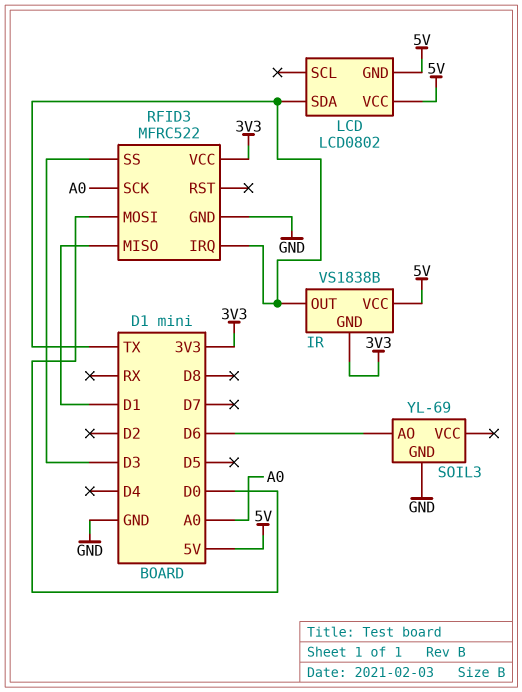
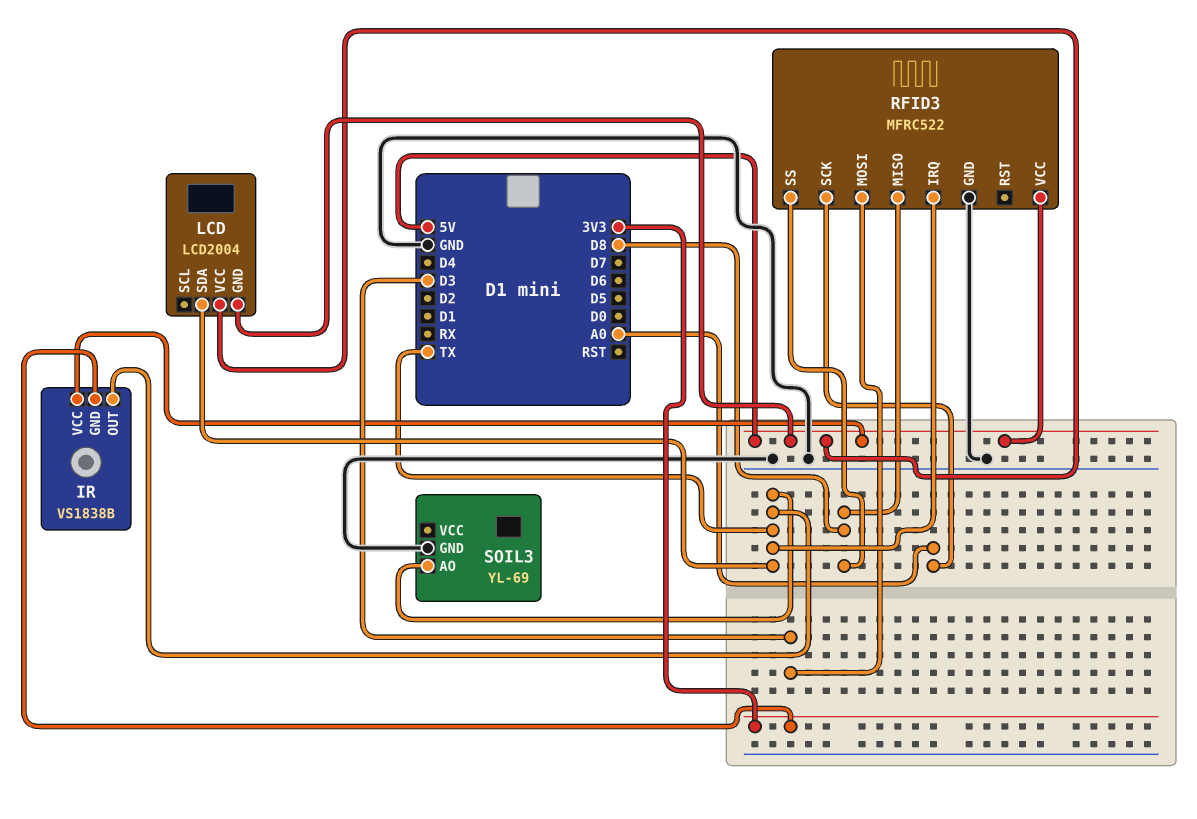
LCD: LCD0802 -> LCD2004
RFID3 pin MISO: D1 -> D8
RFID3 pin MOSI: D0 -> D3
RFID3 pin SS: D3 -> D8
RFID3 pin VCC: 3V3 -> 5V
SOIL3 pin AO: D6 -> TX

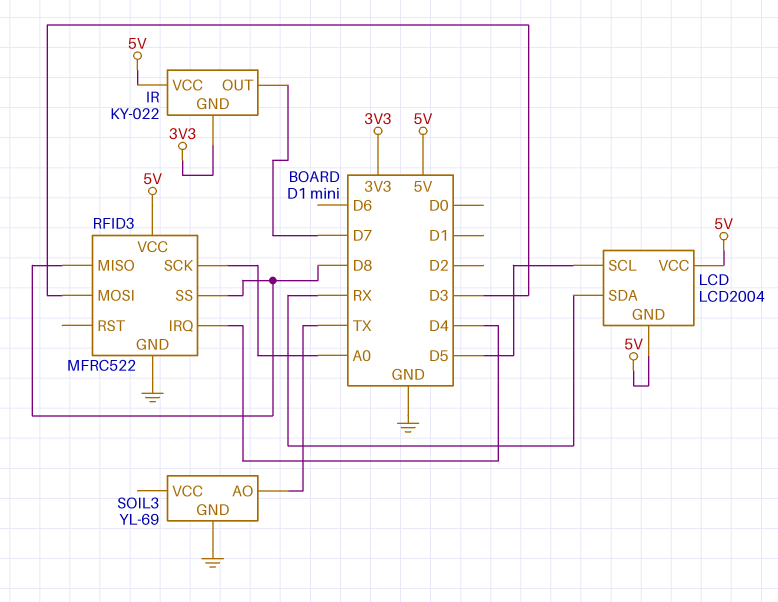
IR: VS1838B -> KY-022
IR pin OUT: TX -> D7
LCD pin SCL: none -> D5
LCD pin SDA: TX -> RX
RFID3 pin IRQ: TX -> D4

